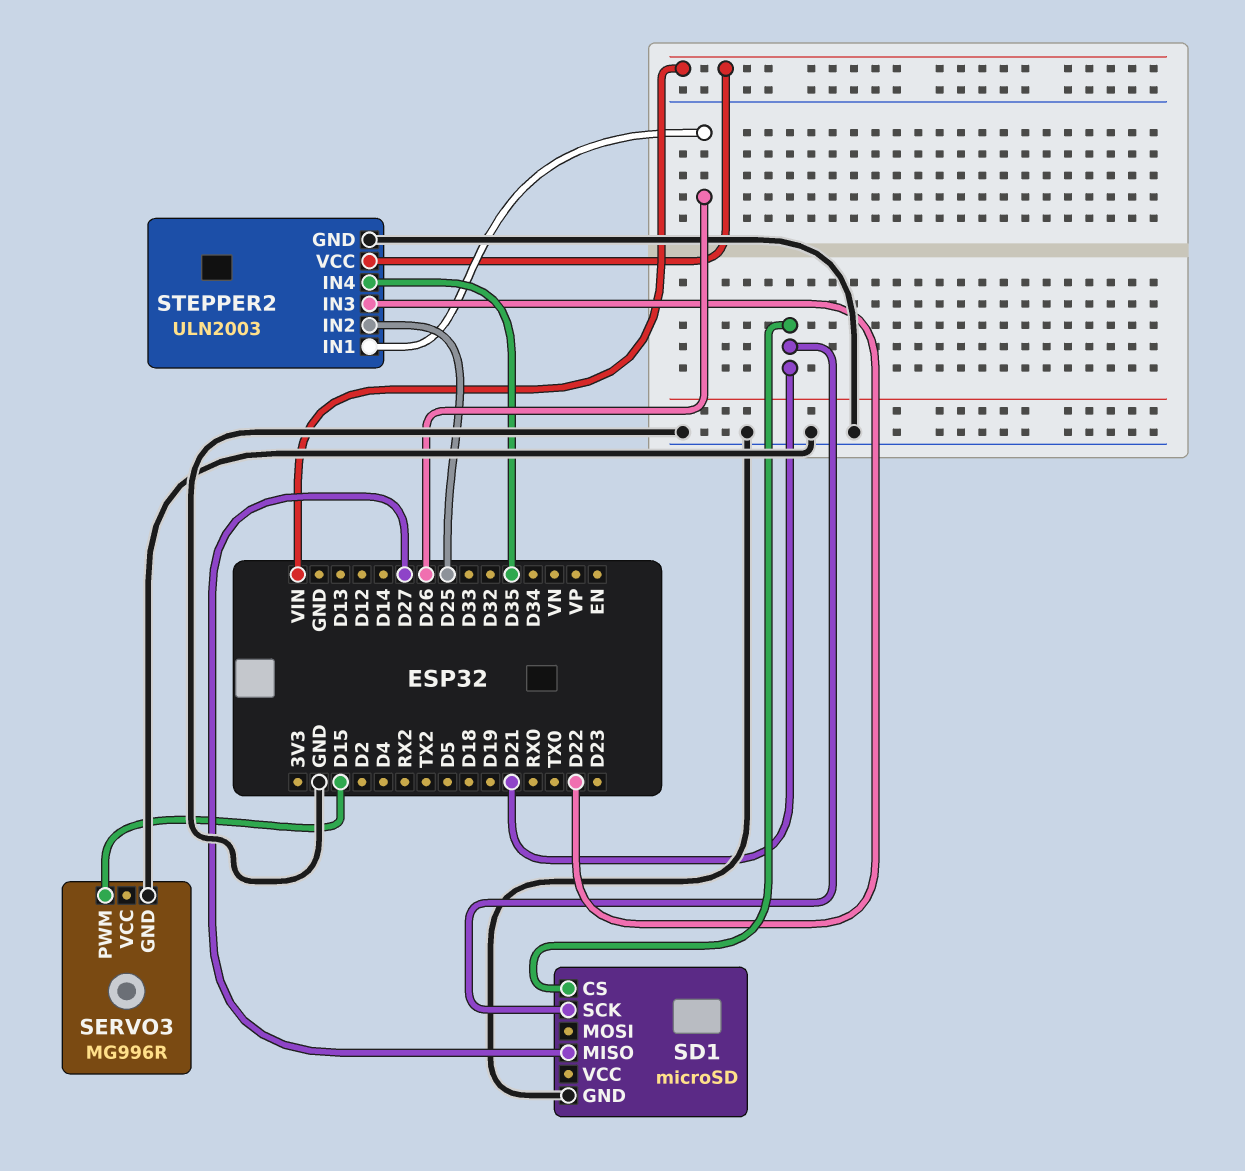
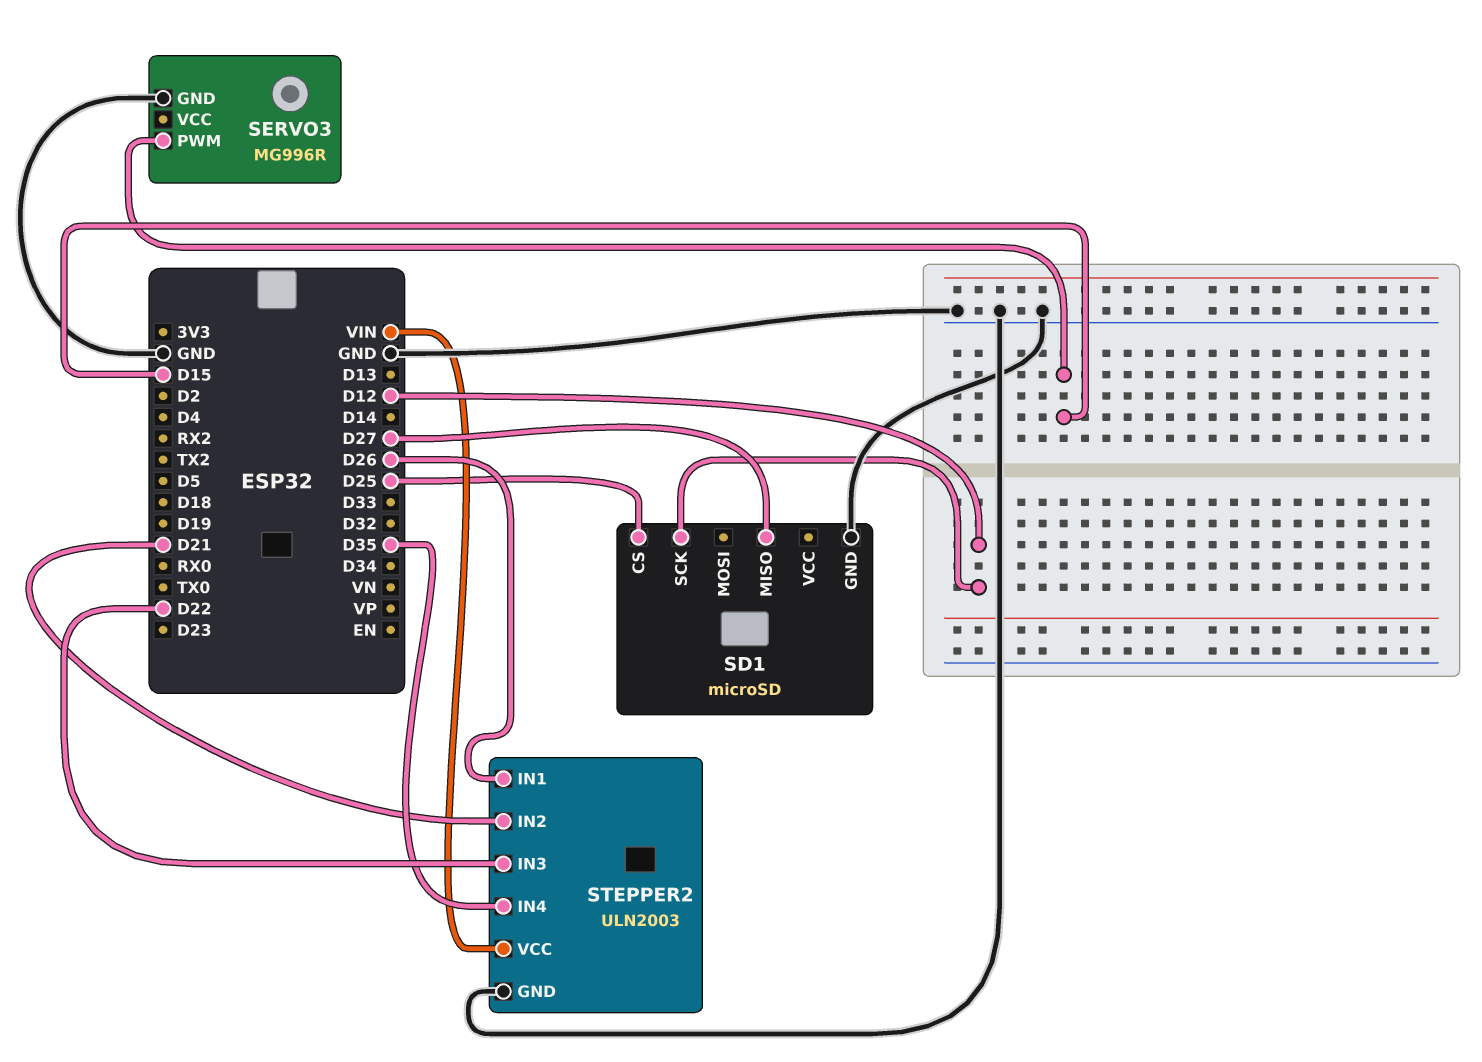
SD1 pin CS: D21 -> D25
SD1 pin SCK: D21 -> D12
STEPPER2 pin IN2: D25 -> D21

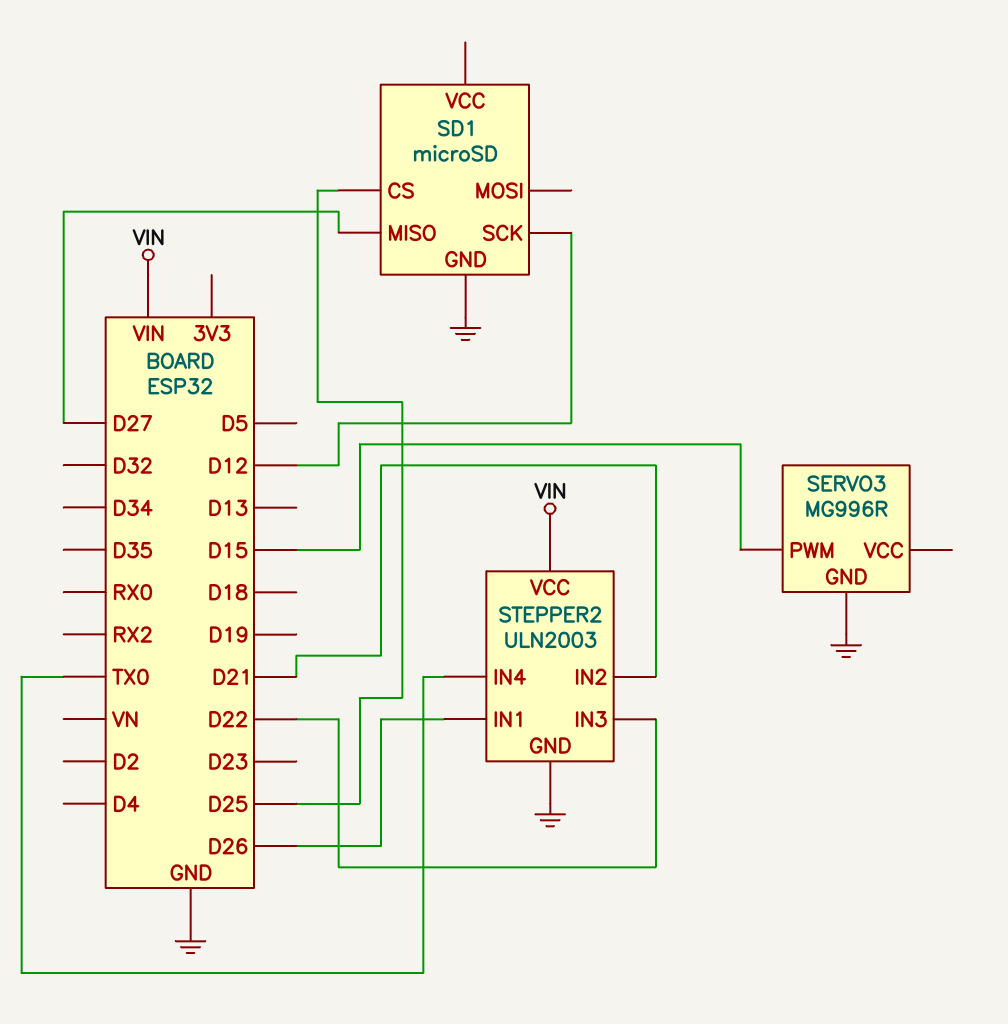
STEPPER2 pin IN4: D35 -> TX0

